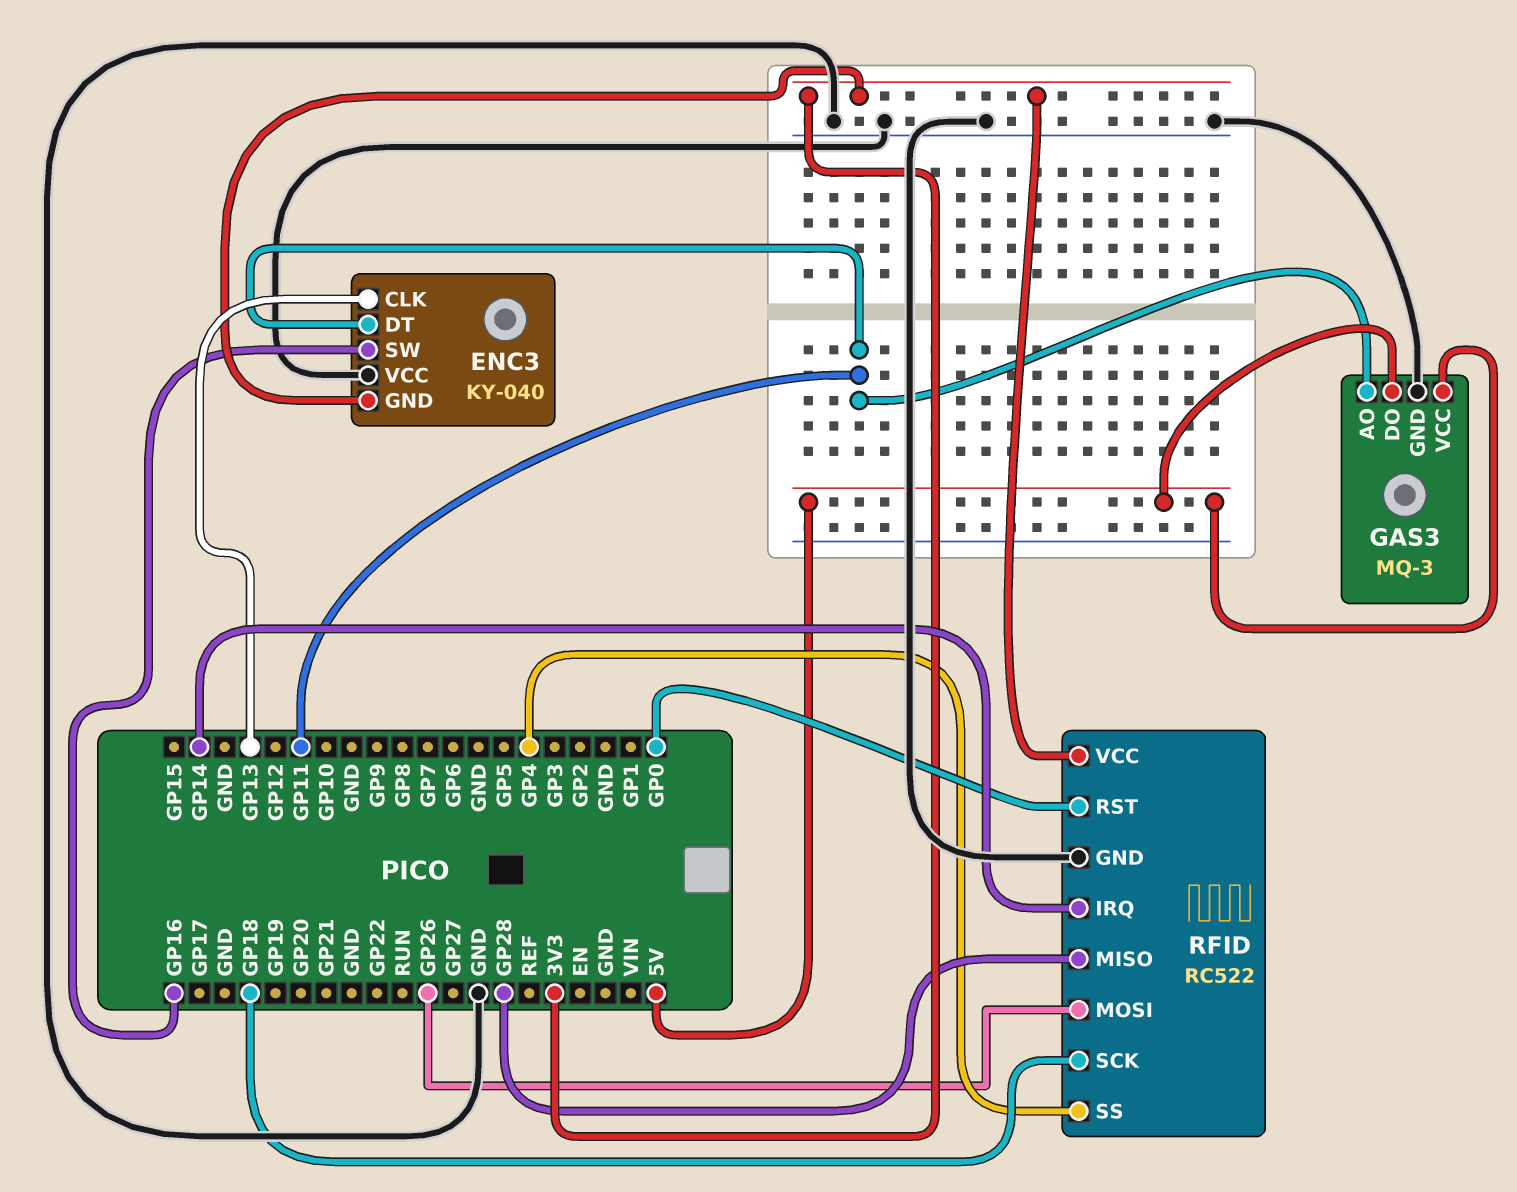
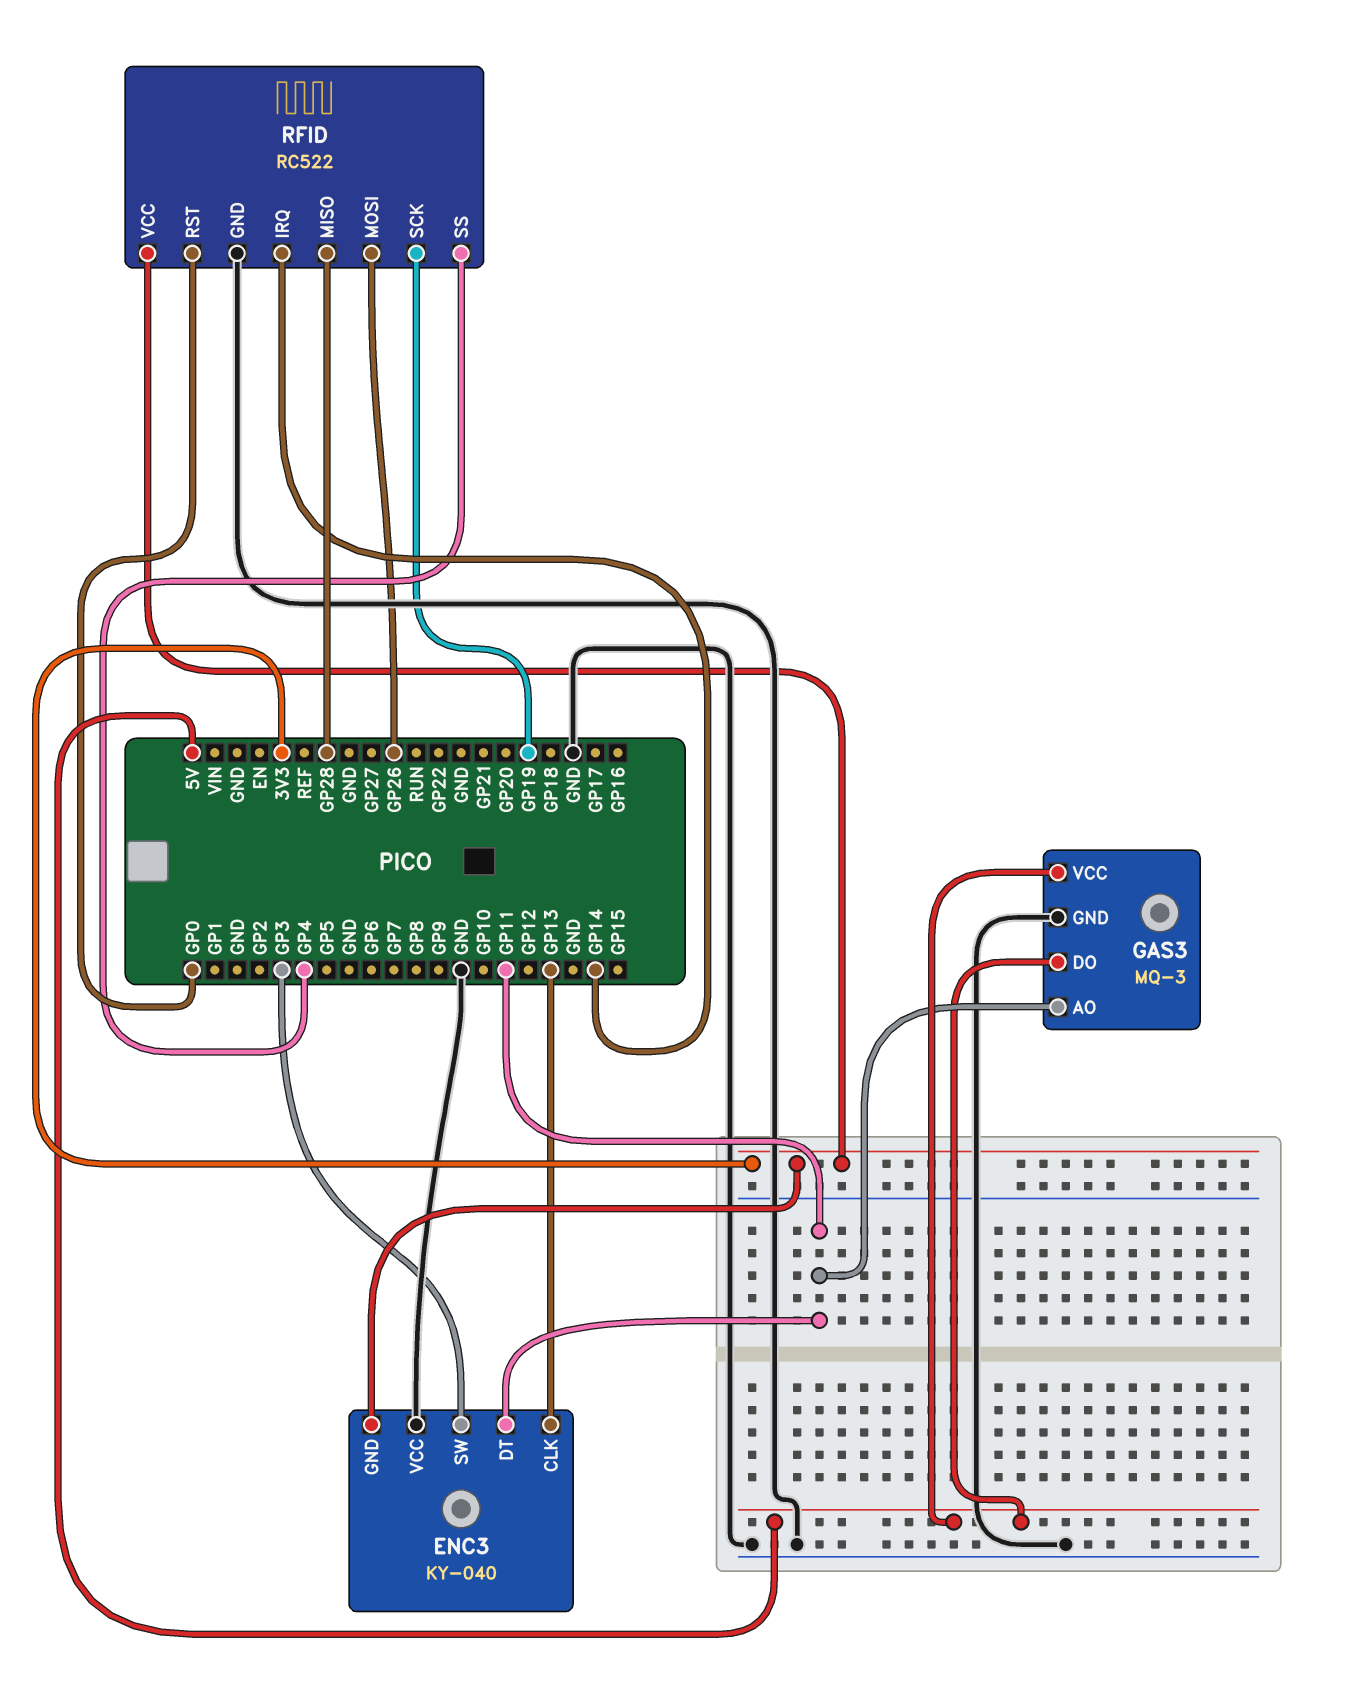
ENC3 pin SW: GP16 -> GP3
RFID pin SCK: GP18 -> GP19

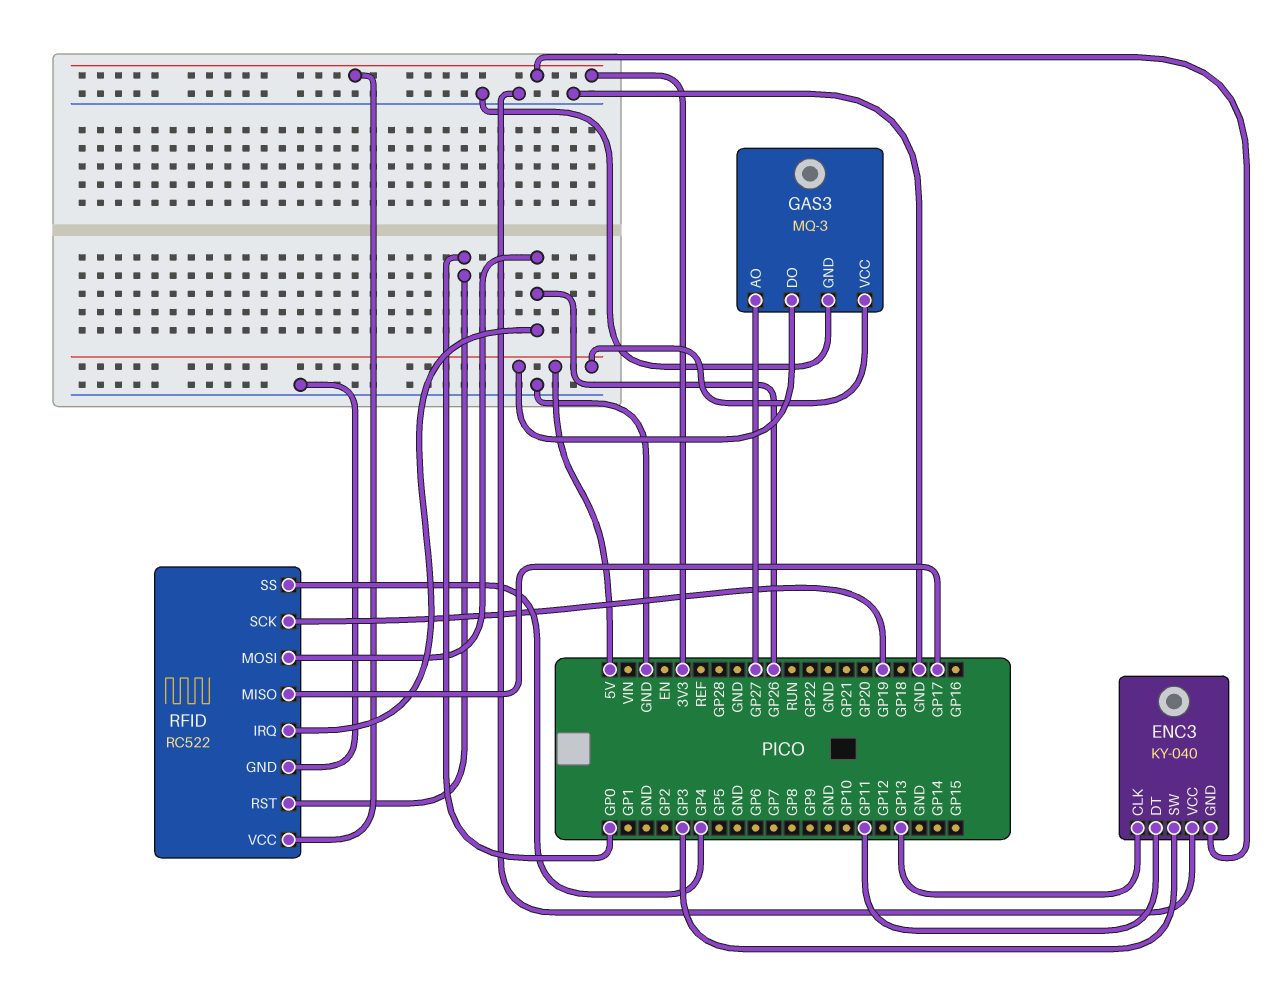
GAS3 pin AO: GP11 -> GP27
RFID pin IRQ: GP14 -> GP26
RFID pin MISO: GP28 -> GP17

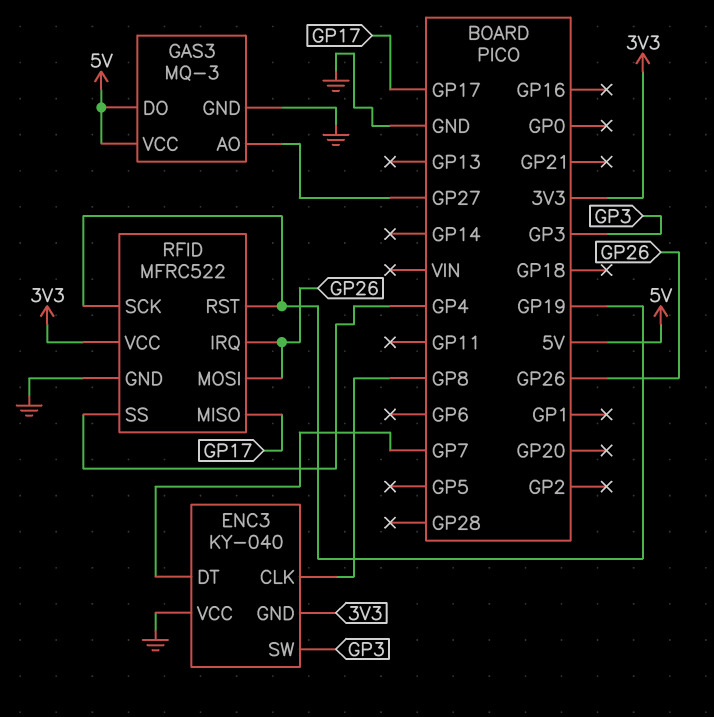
ENC3 pin CLK: GP13 -> GP8
ENC3 pin DT: GP11 -> GP7
RFID: RC522 -> MFRC522
RFID pin RST: GP0 -> GP19

